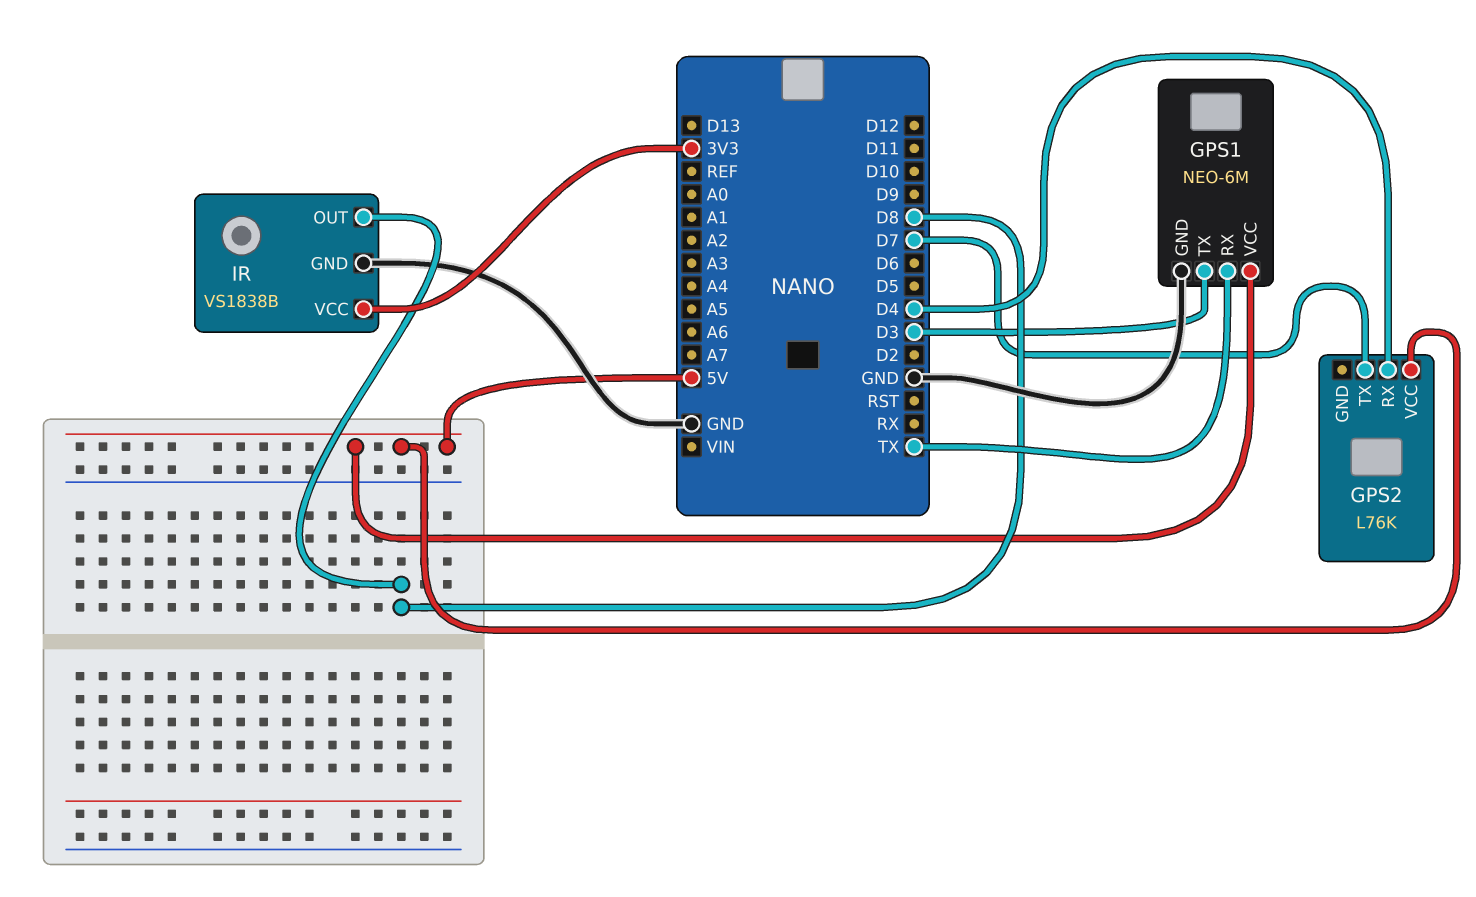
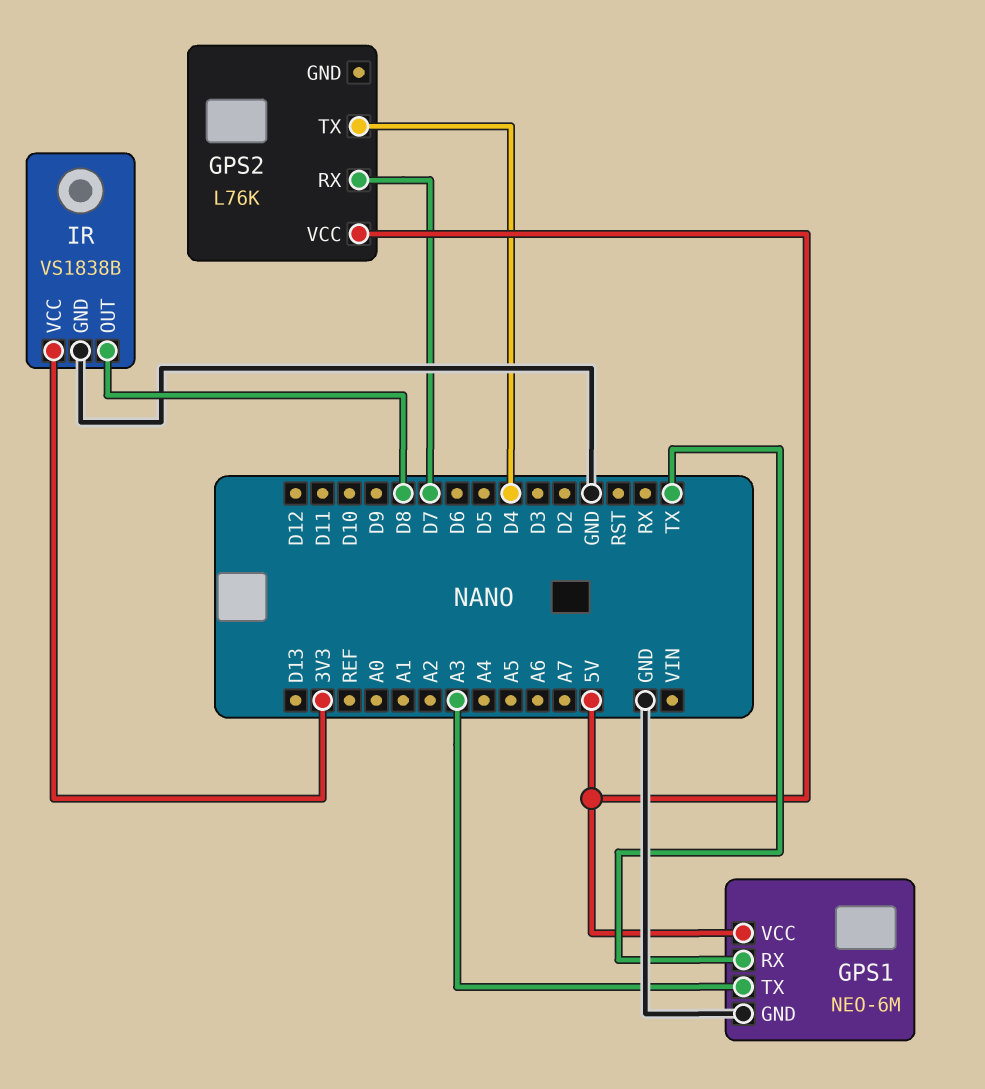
GPS1 pin TX: D3 -> A3
GPS2 pin RX: D4 -> D7
GPS2 pin TX: D7 -> D4

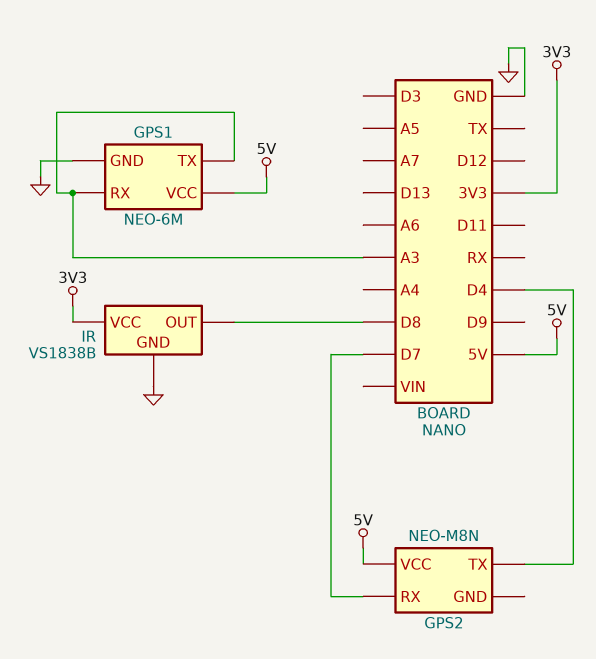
GPS1 pin RX: TX -> A3
GPS2: L76K -> NEO-M8N

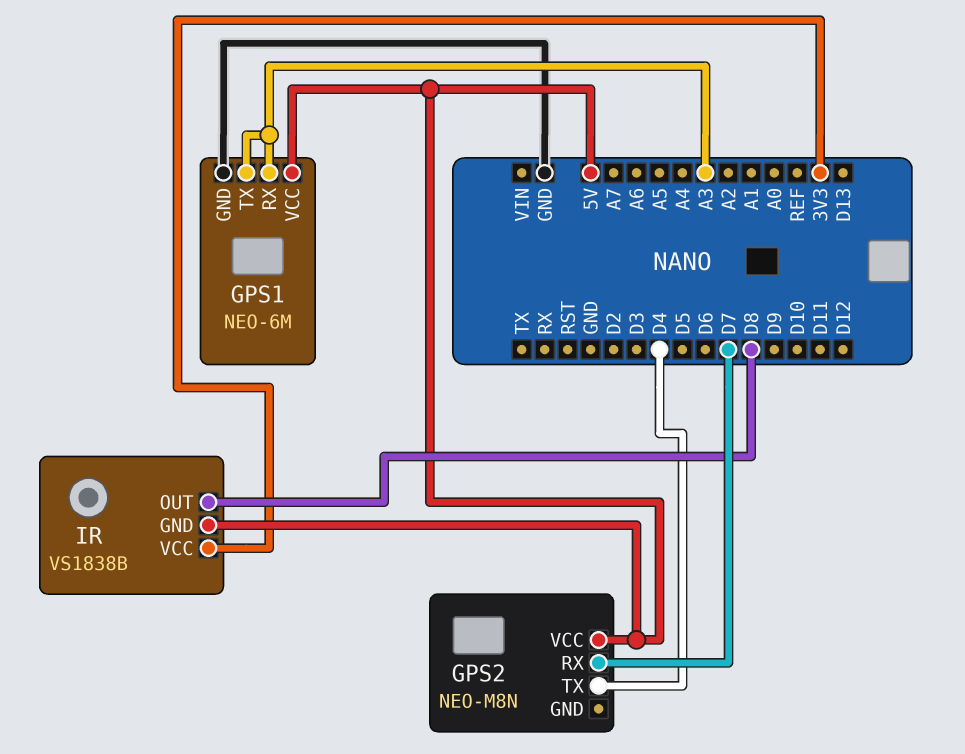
IR pin GND: GND -> 5V

